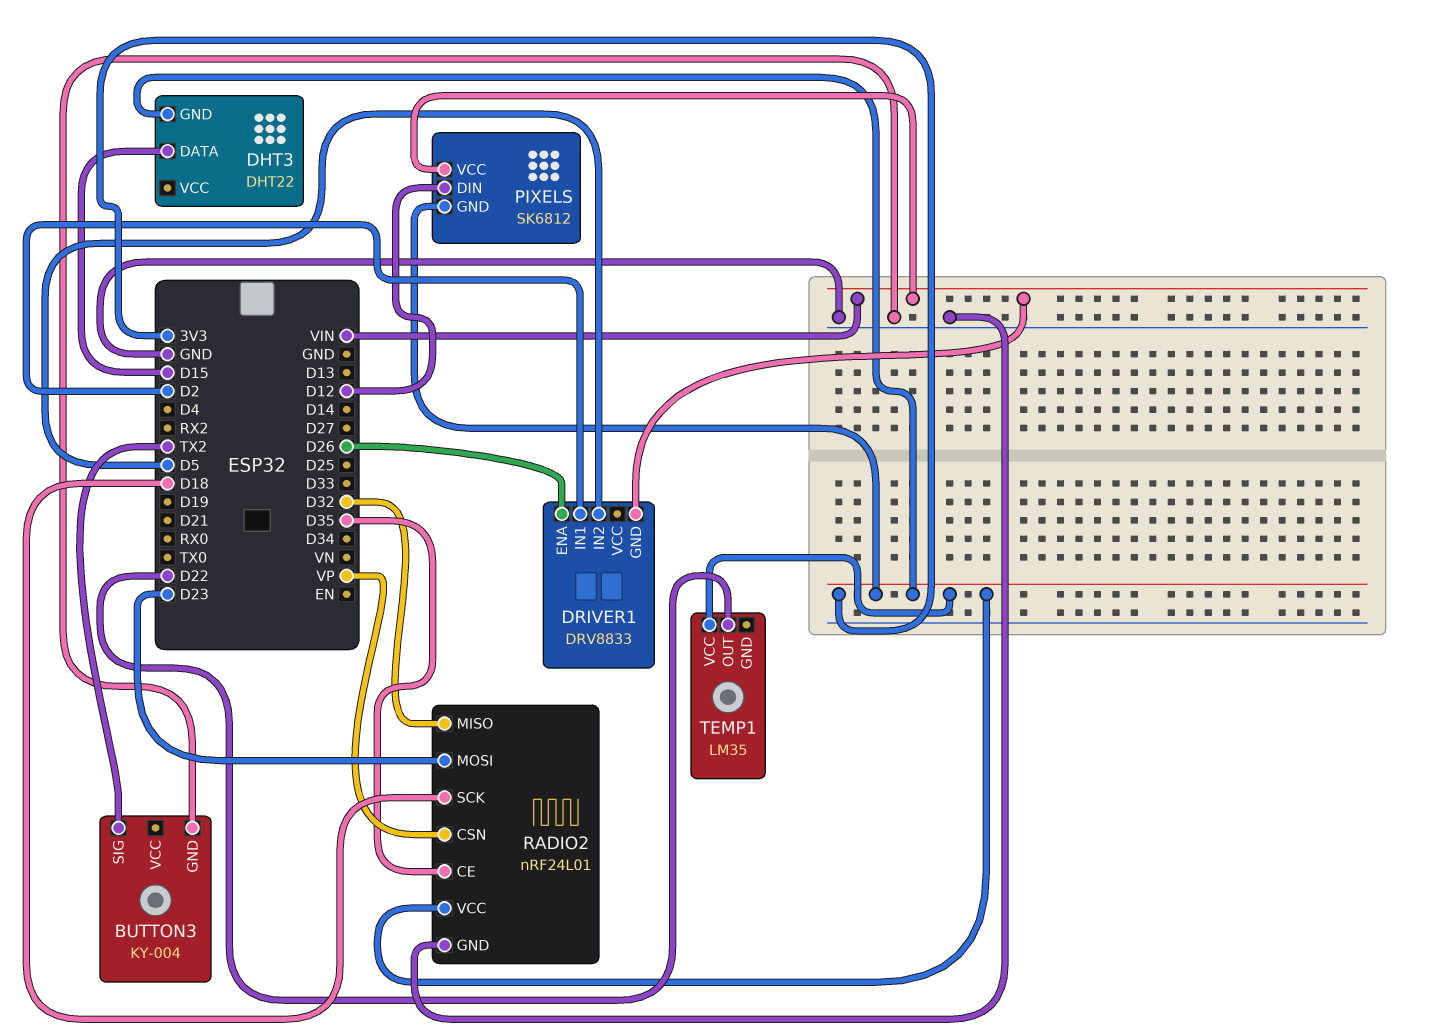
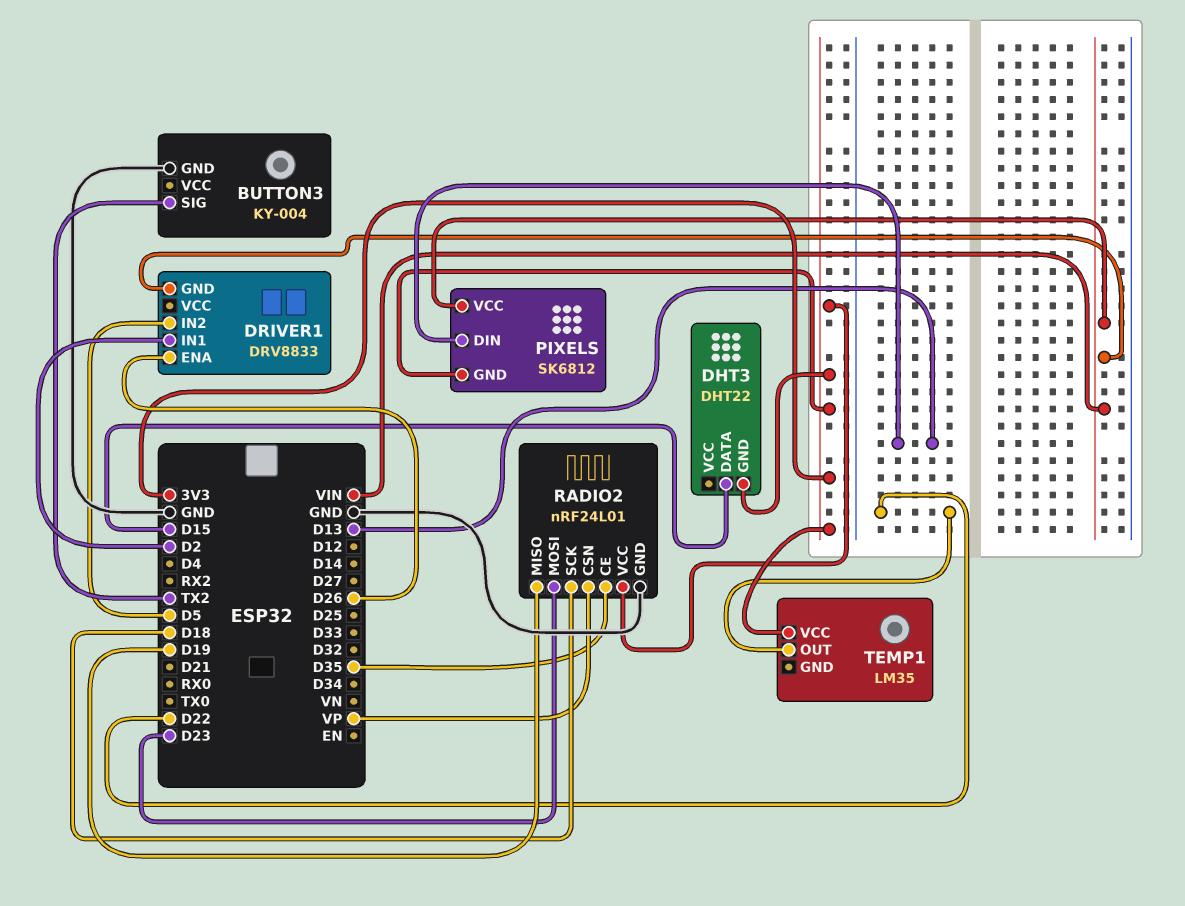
PIXELS pin DIN: D12 -> D13
RADIO2 pin MISO: D32 -> D19

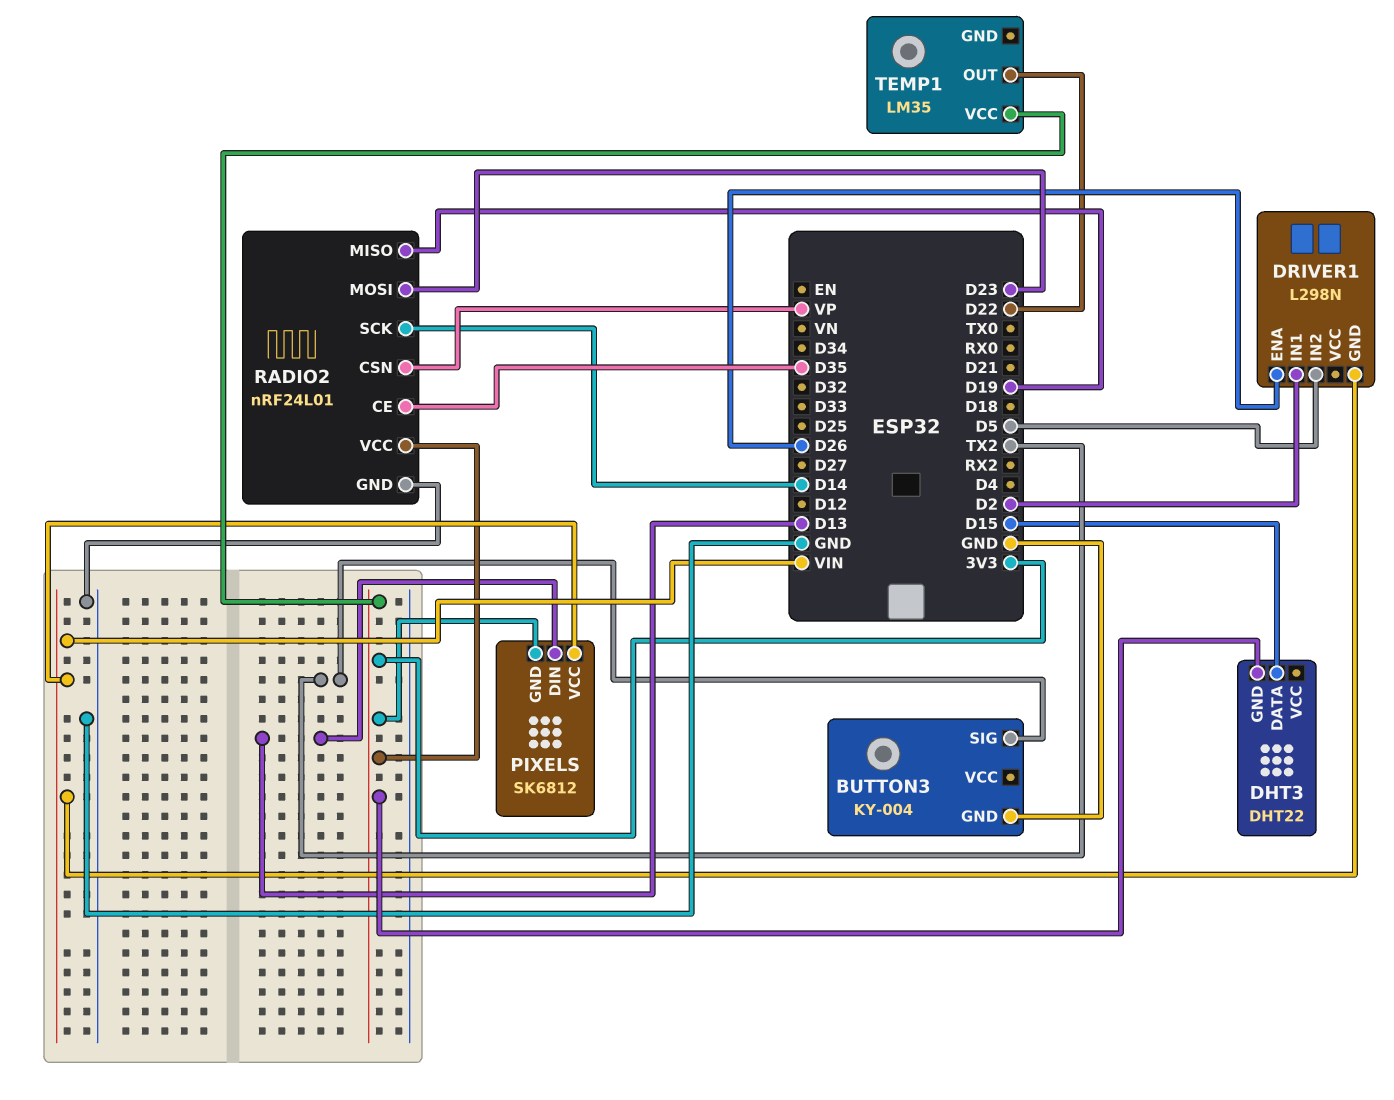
DRIVER1: DRV8833 -> L298N
RADIO2 pin SCK: D18 -> D14

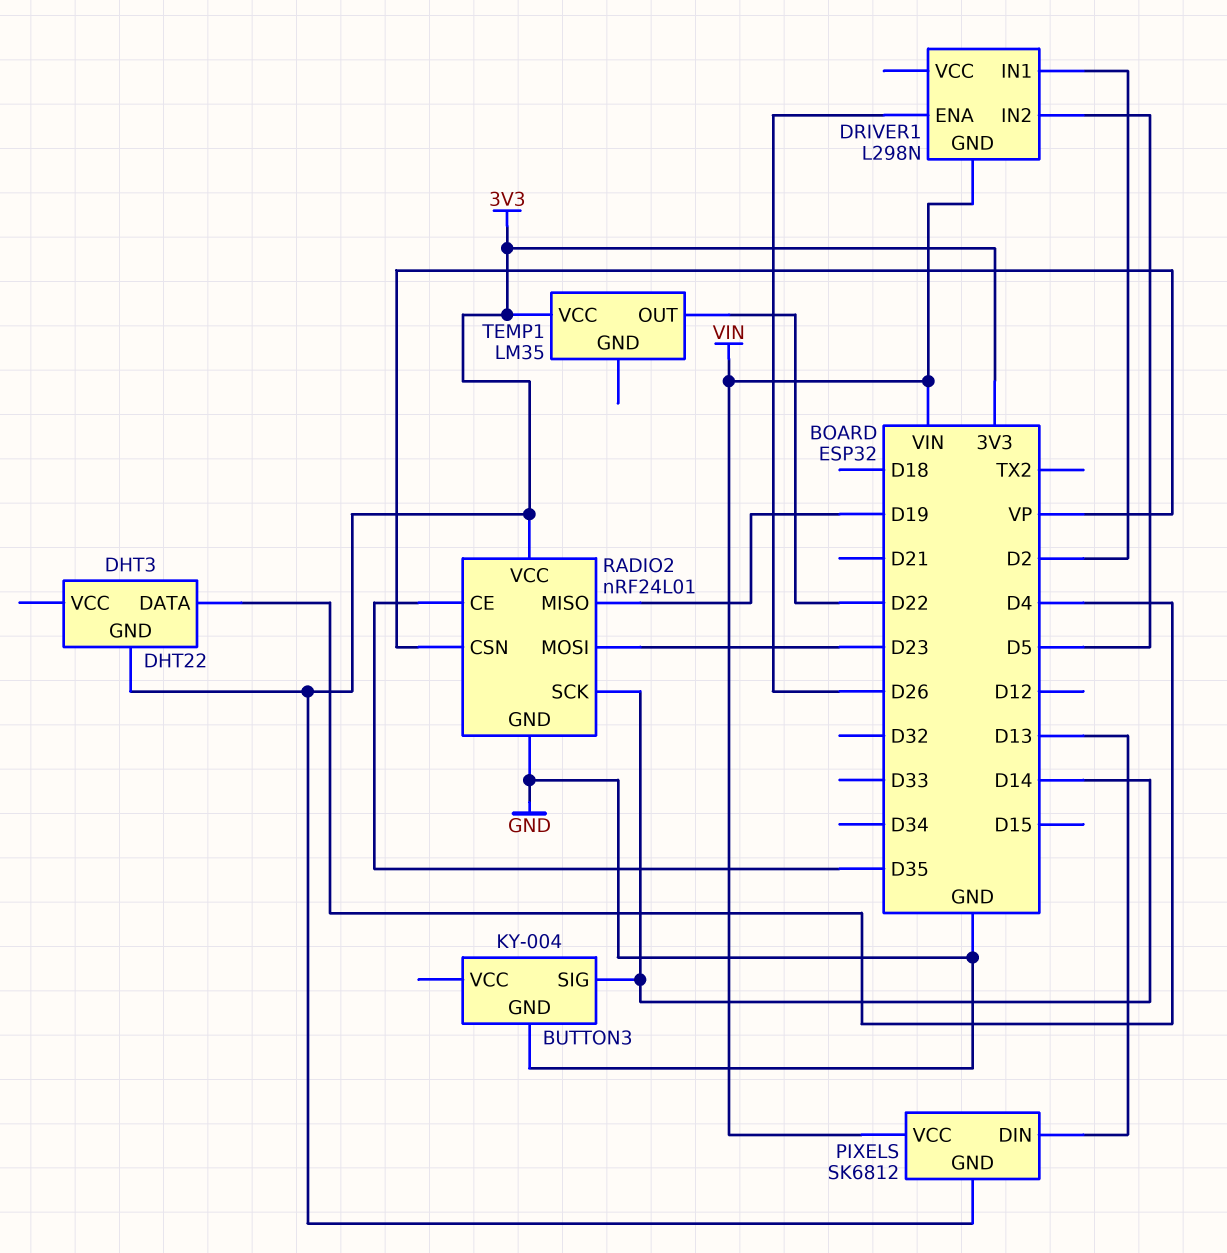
BUTTON3 pin SIG: TX2 -> D14
DHT3 pin DATA: D15 -> D4

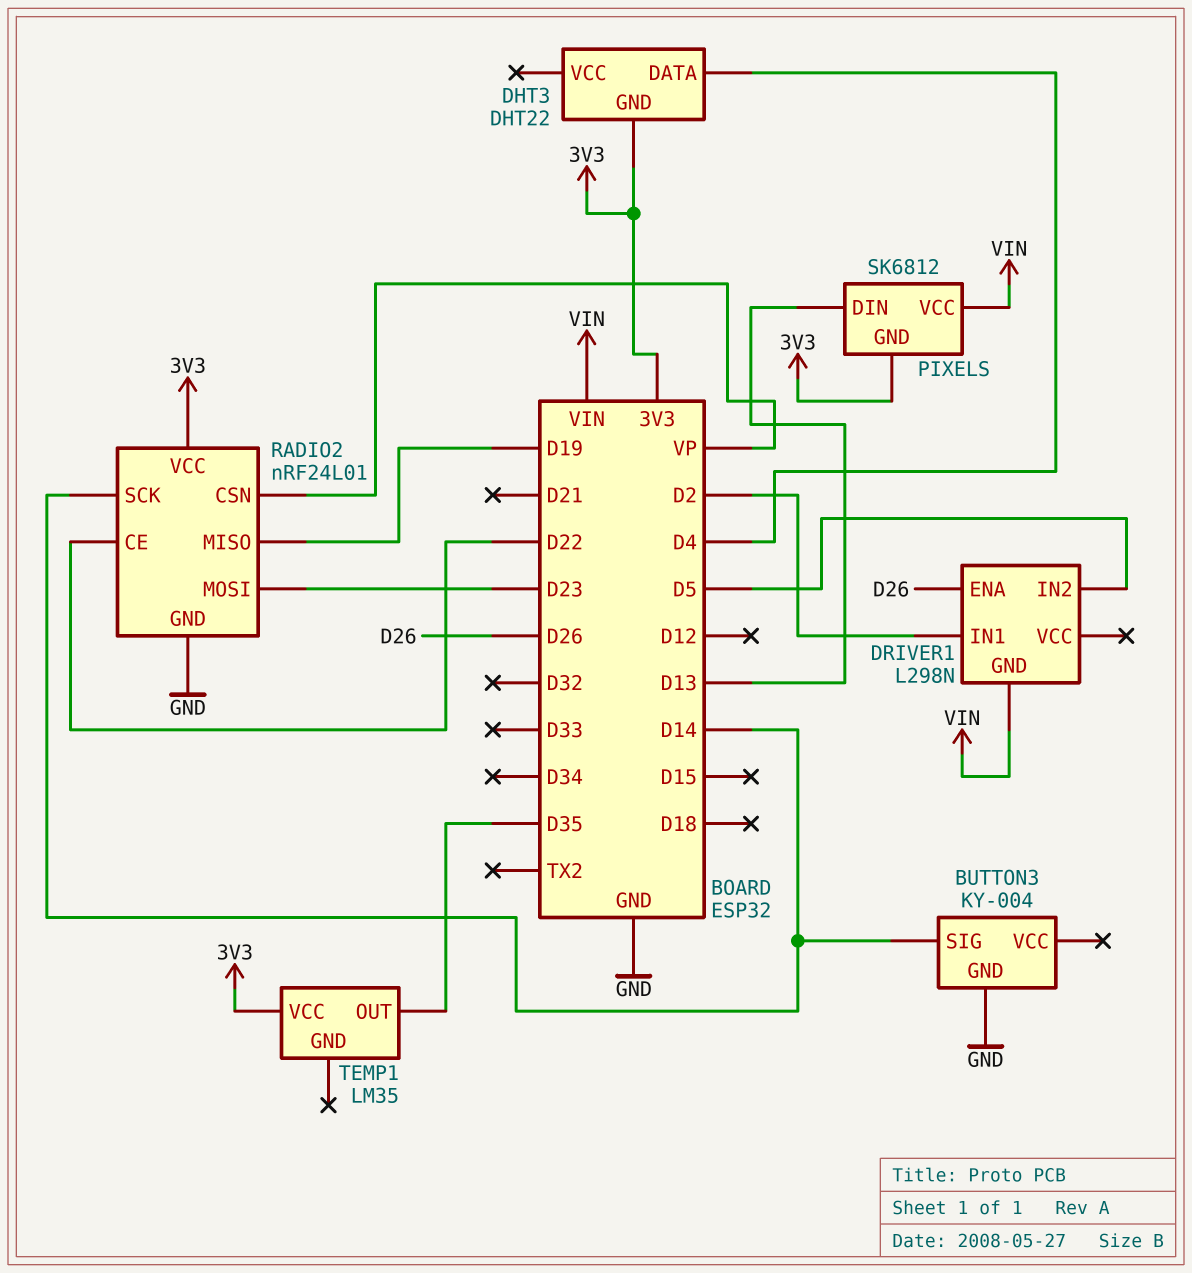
RADIO2 pin CE: D35 -> D22
TEMP1 pin OUT: D22 -> D35

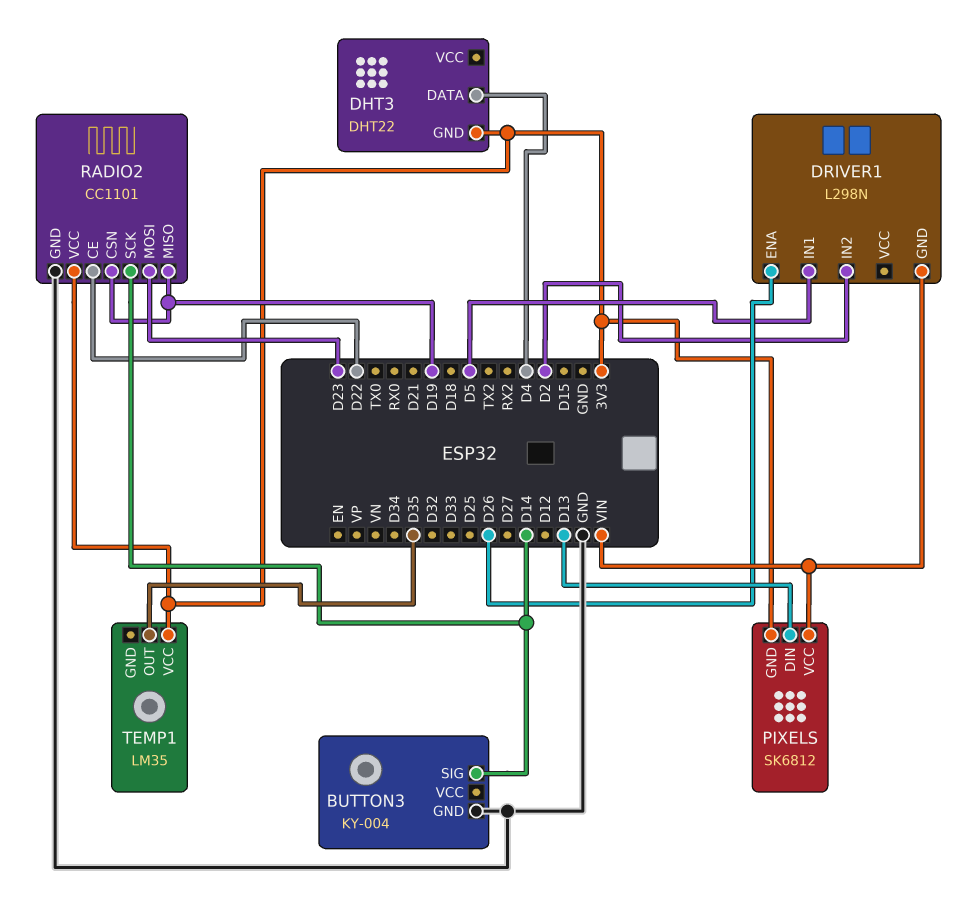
DRIVER1 pin IN1: D2 -> D5
DRIVER1 pin IN2: D5 -> D2
RADIO2: nRF24L01 -> CC1101
RADIO2 pin CSN: VP -> D19

